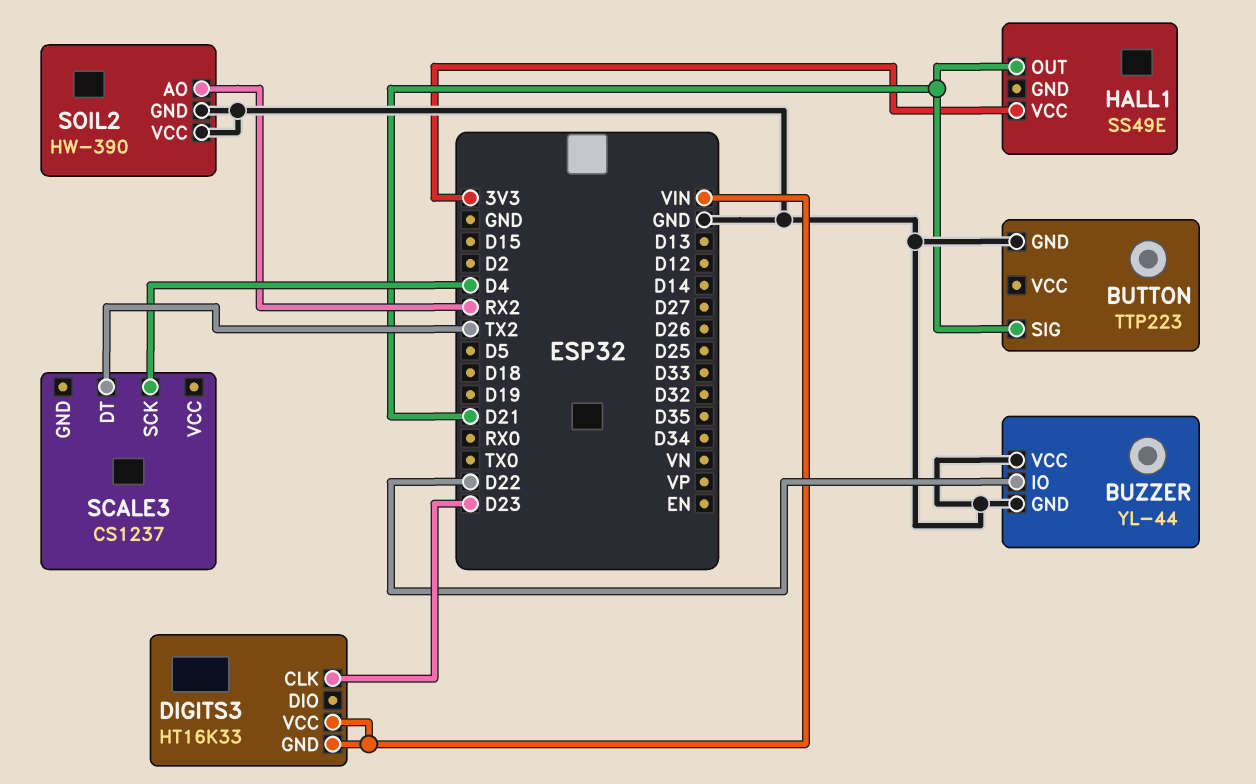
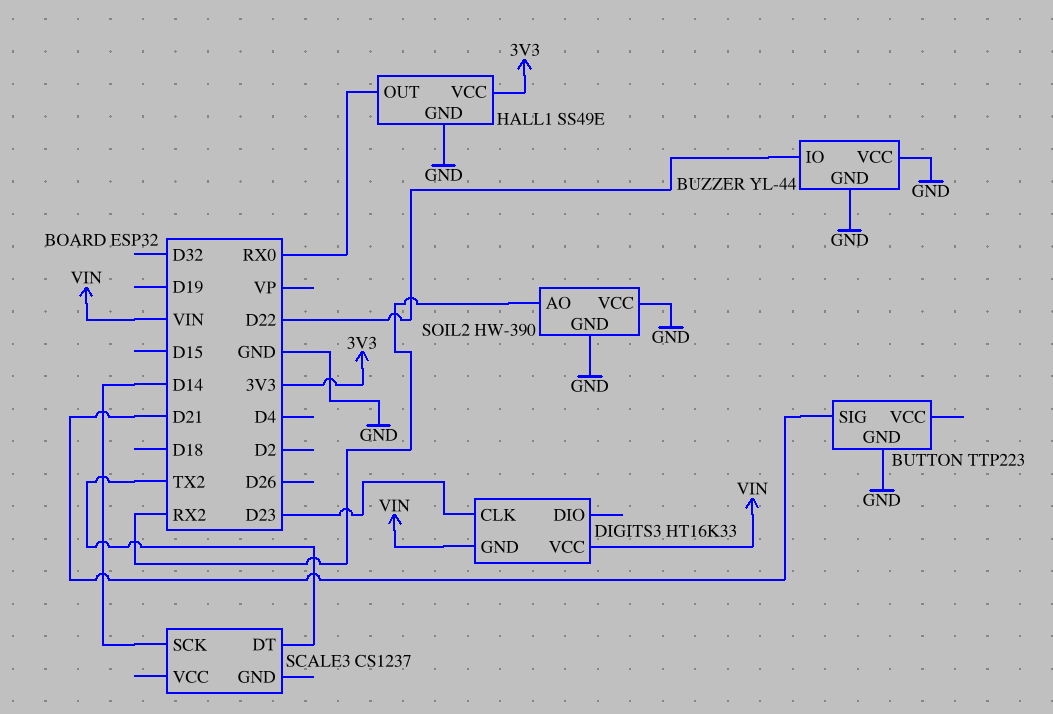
HALL1 pin GND: none -> GND
HALL1 pin OUT: D21 -> RX0
SCALE3 pin SCK: D4 -> D14

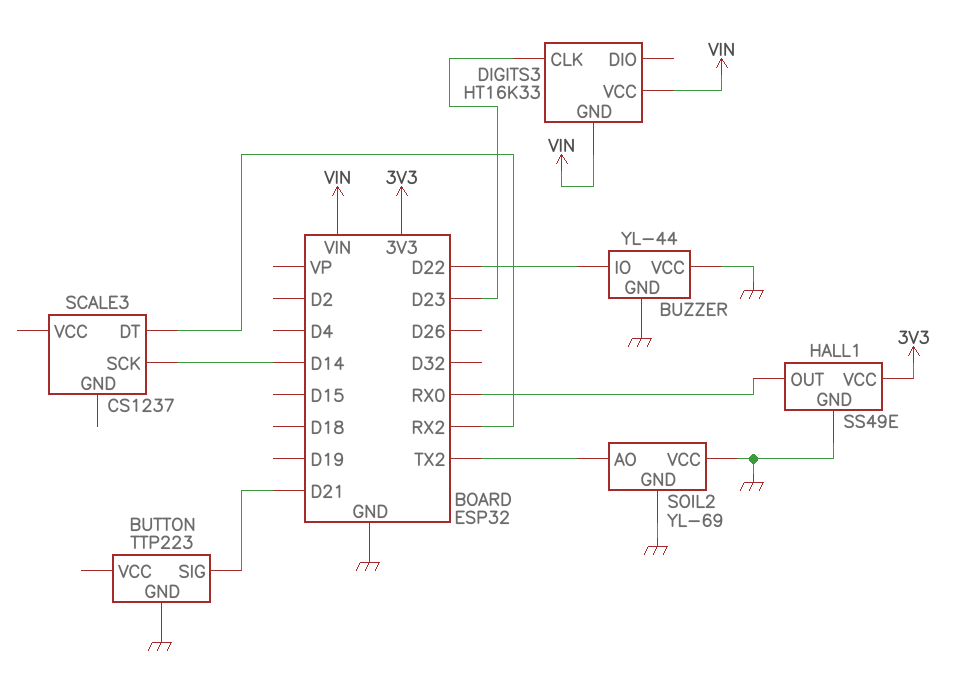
SCALE3 pin DT: TX2 -> RX2
SOIL2: HW-390 -> YL-69
SOIL2 pin AO: RX2 -> TX2

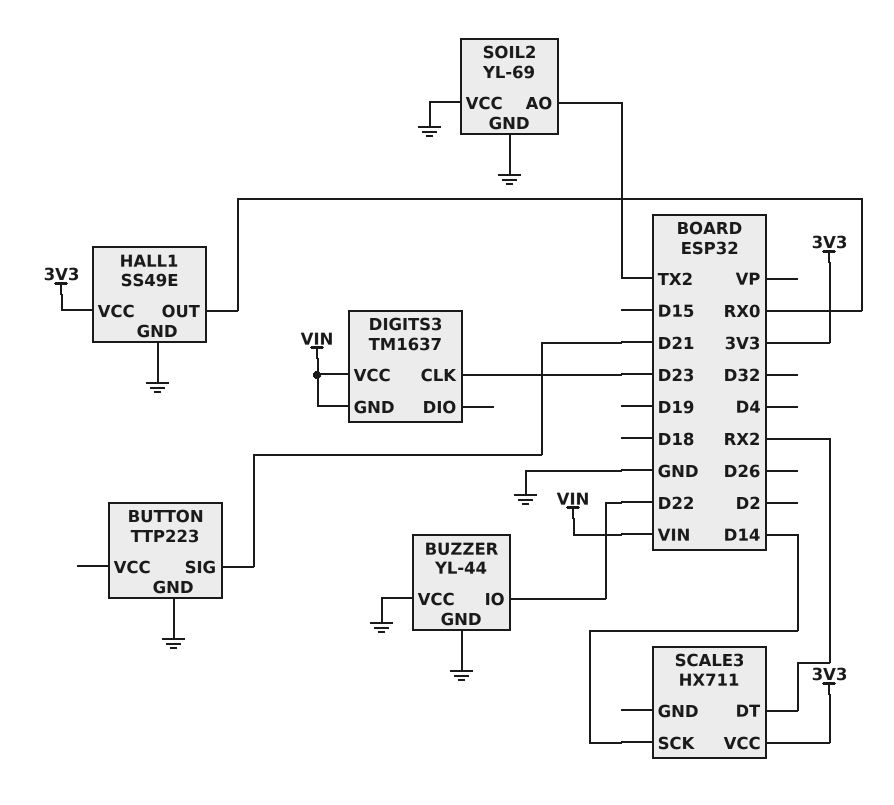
DIGITS3: HT16K33 -> TM1637
SCALE3: CS1237 -> HX711
SCALE3 pin VCC: none -> 3V3

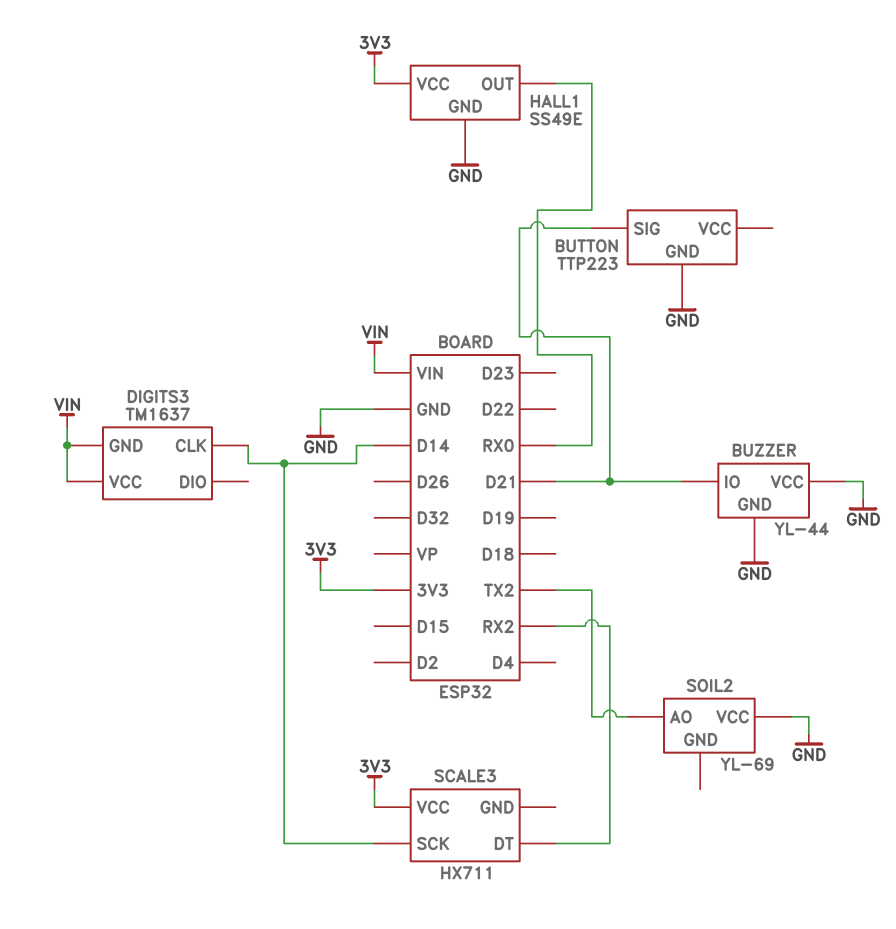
BUZZER pin IO: D22 -> D21
DIGITS3 pin CLK: D23 -> D14
SOIL2 pin GND: GND -> none

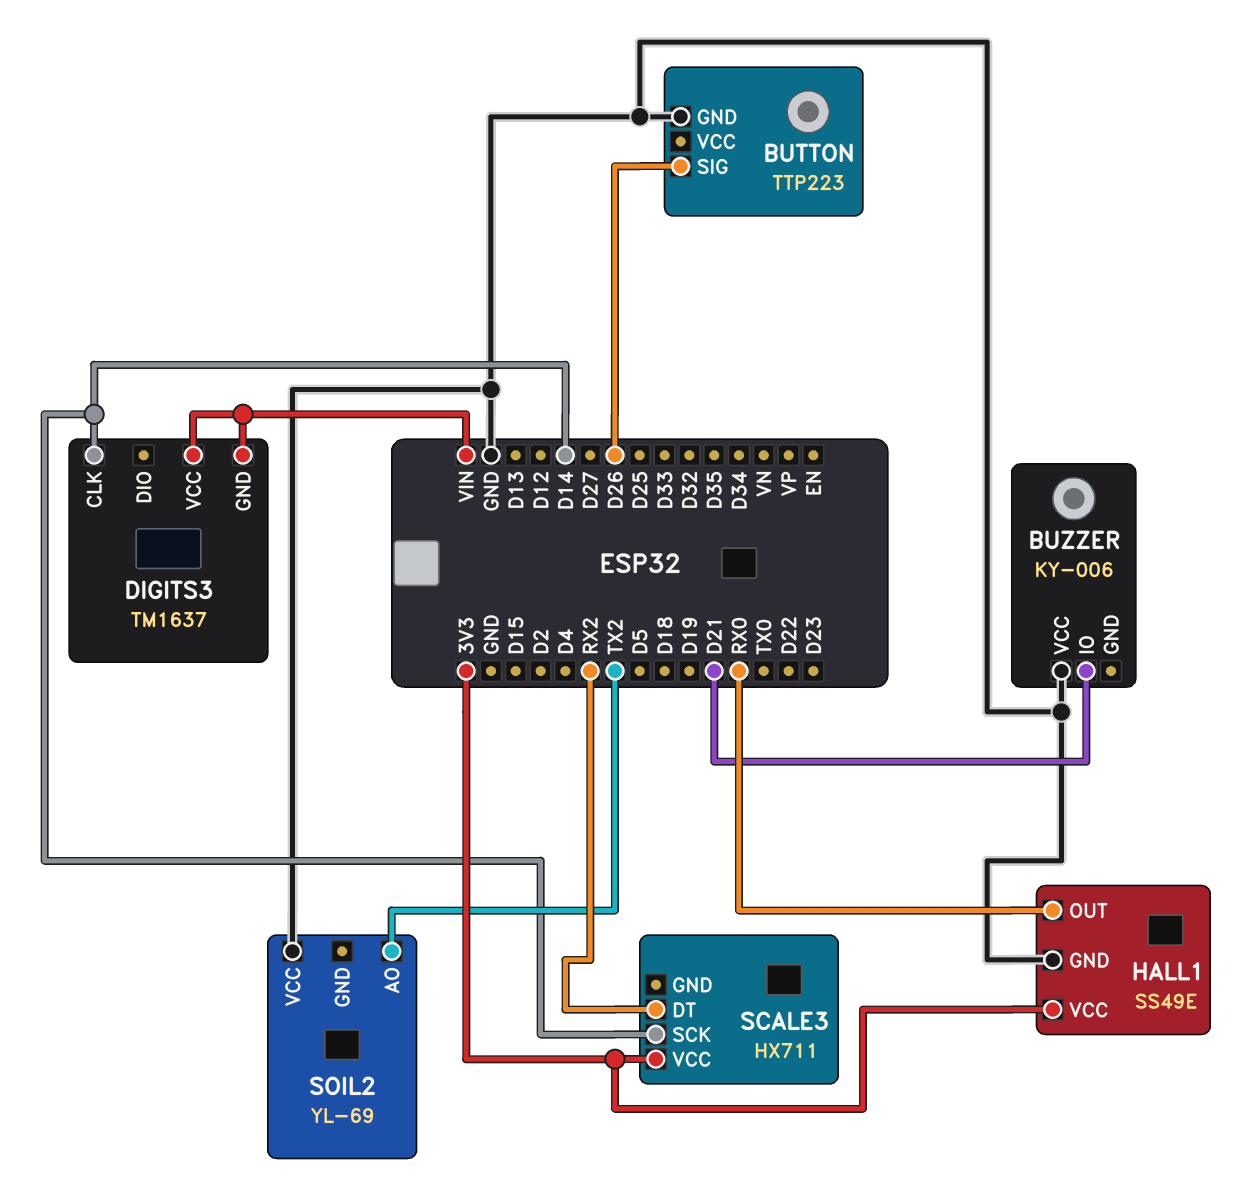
BUTTON pin SIG: D21 -> D26
BUZZER: YL-44 -> KY-006
BUZZER pin GND: GND -> none

